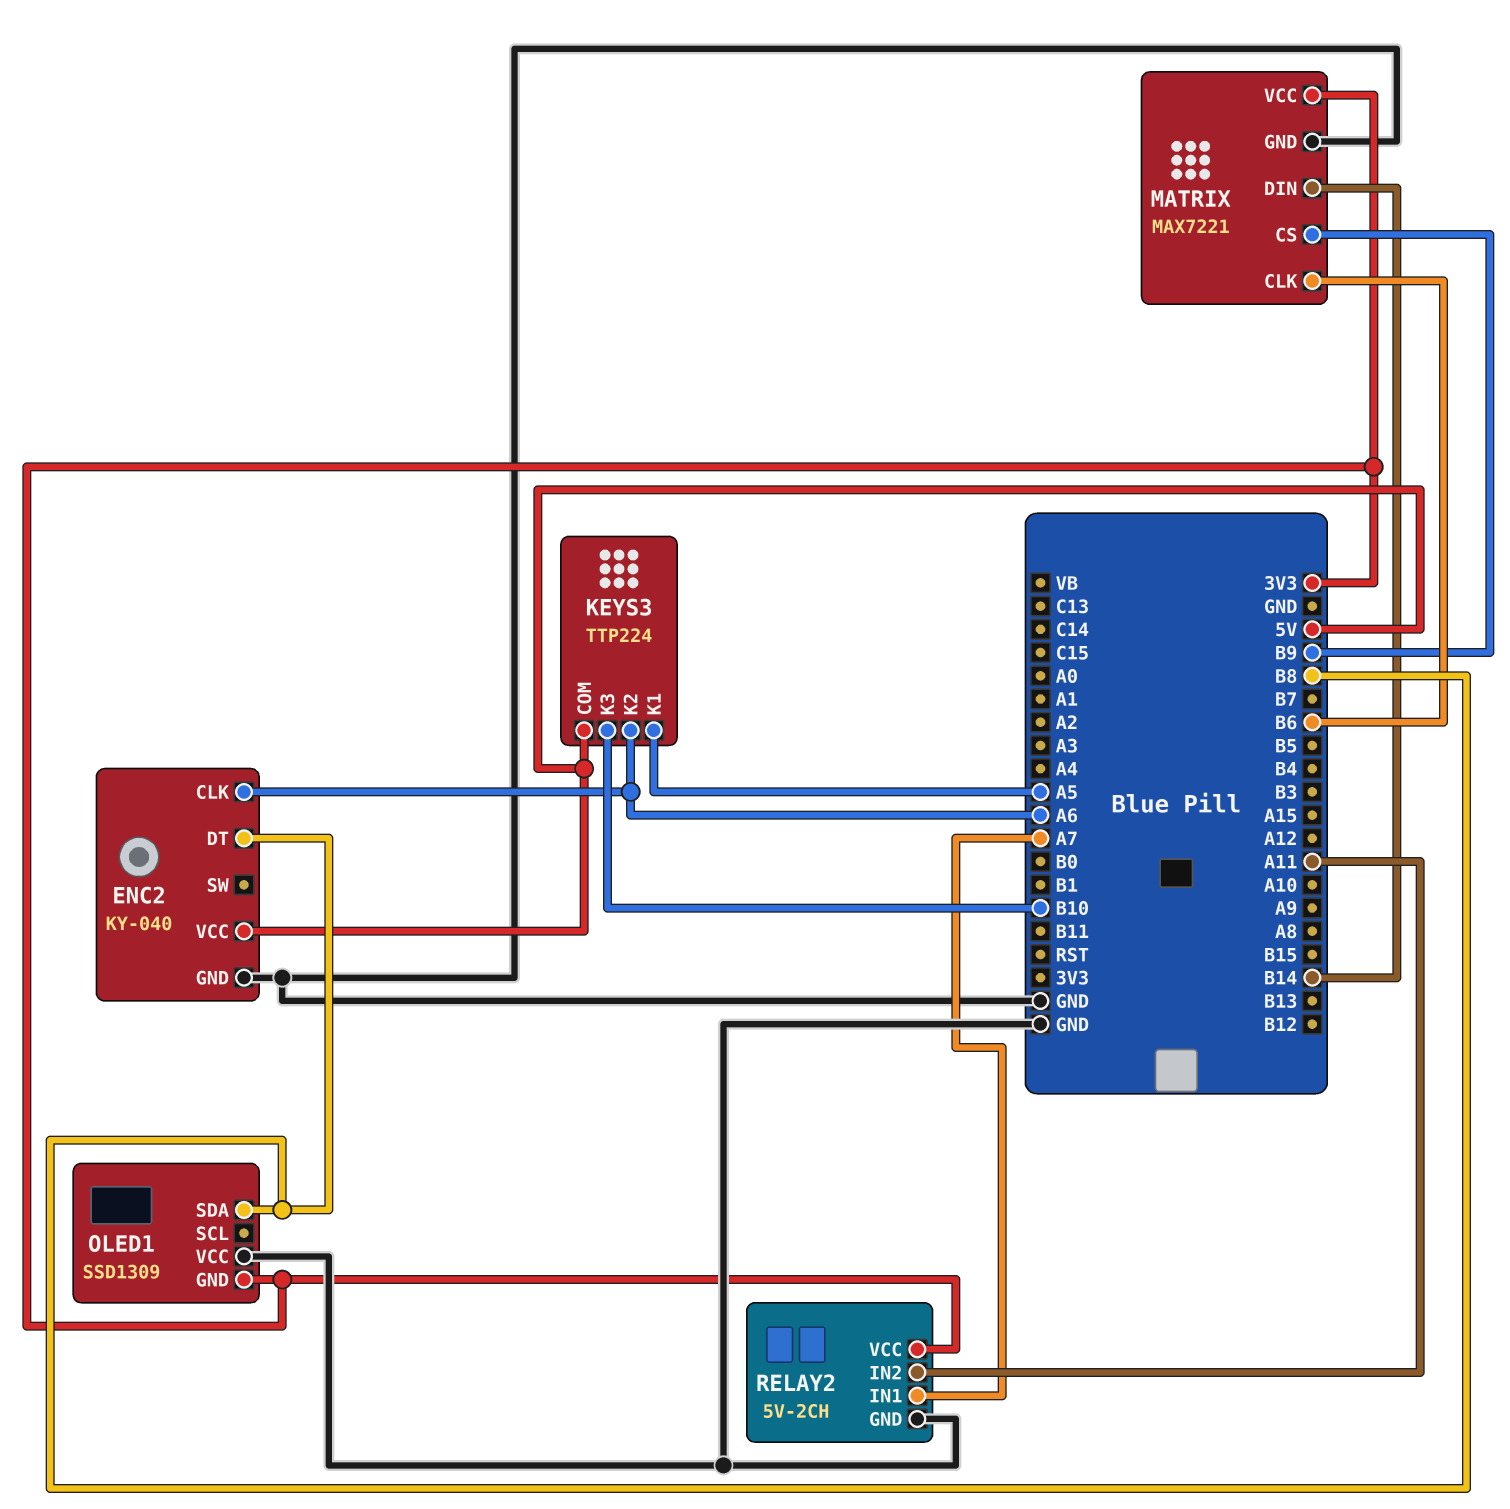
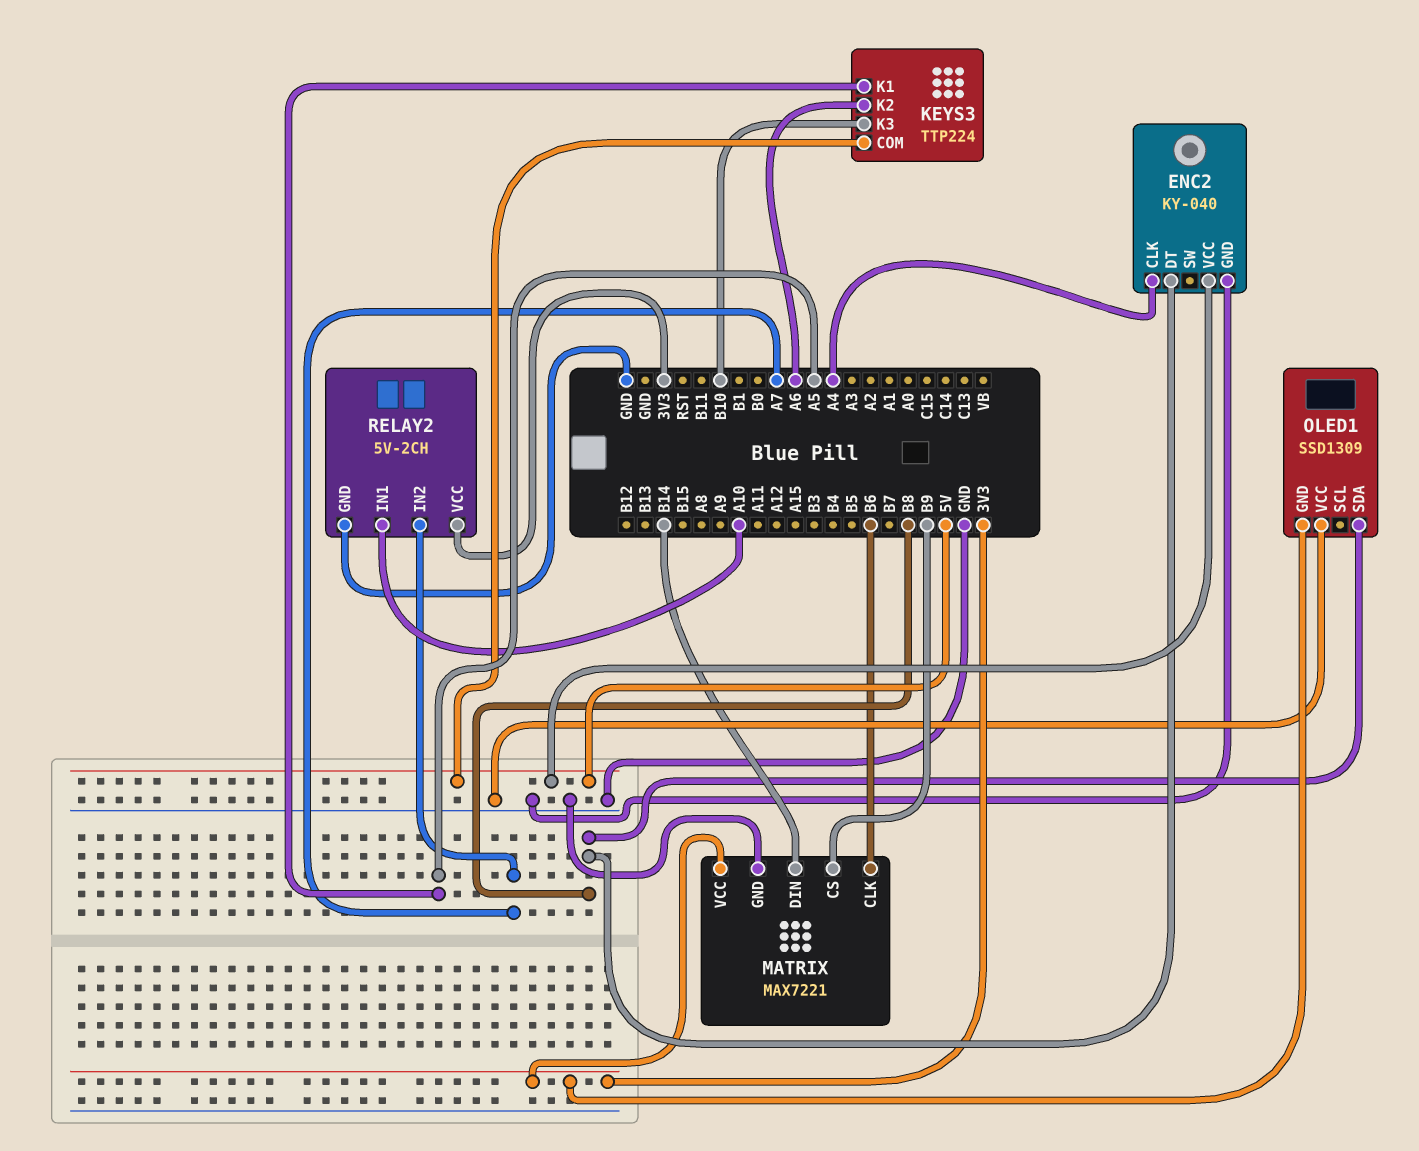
ENC2 pin CLK: A6 -> A4
RELAY2 pin IN1: A7 -> A10
RELAY2 pin IN2: A11 -> A7

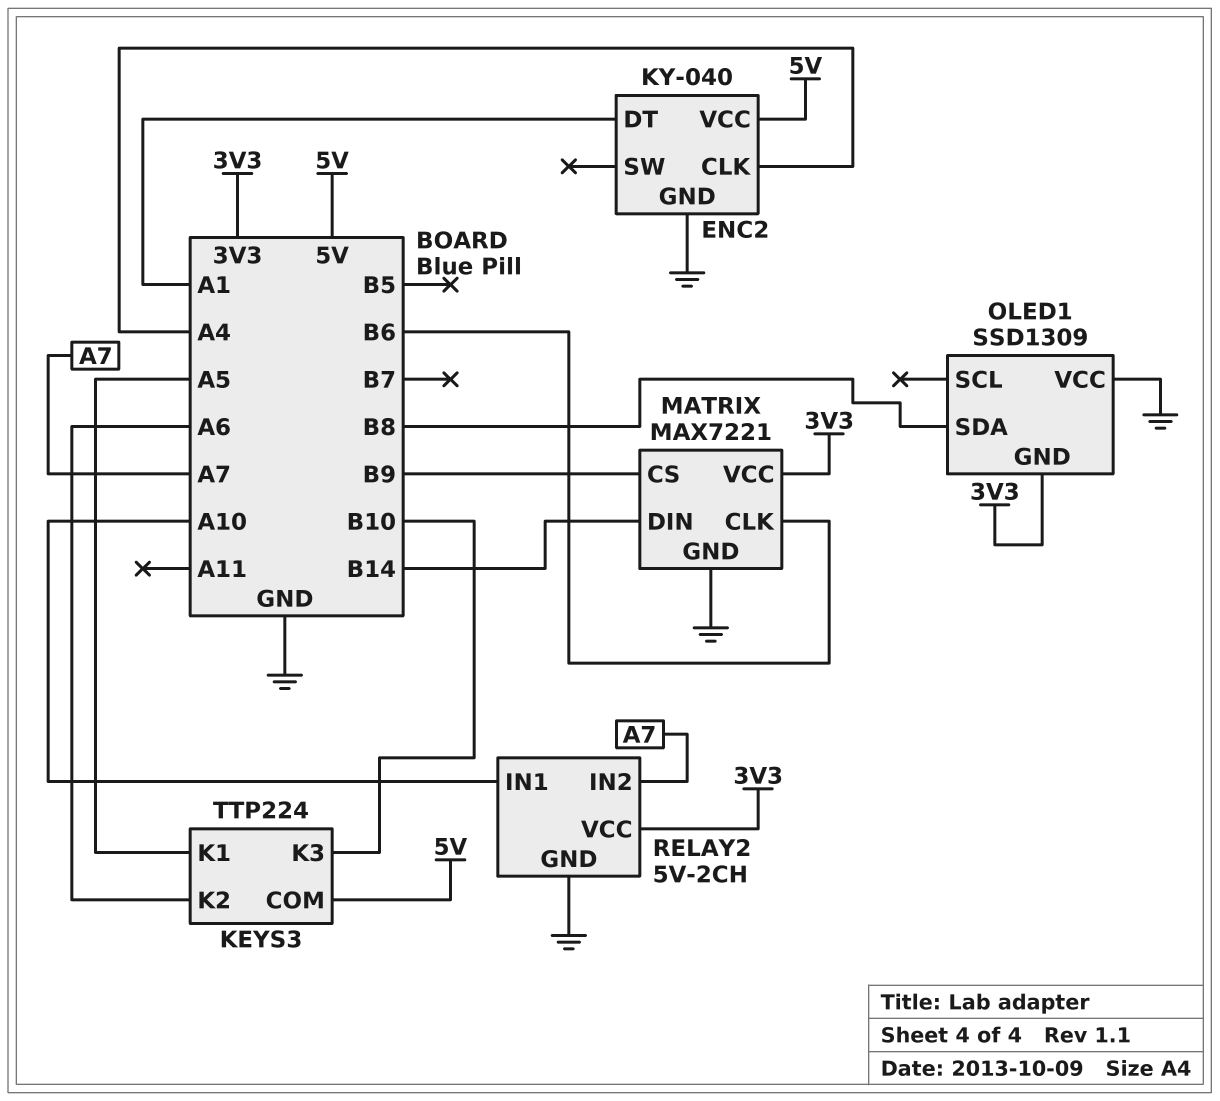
ENC2 pin DT: B8 -> A1

